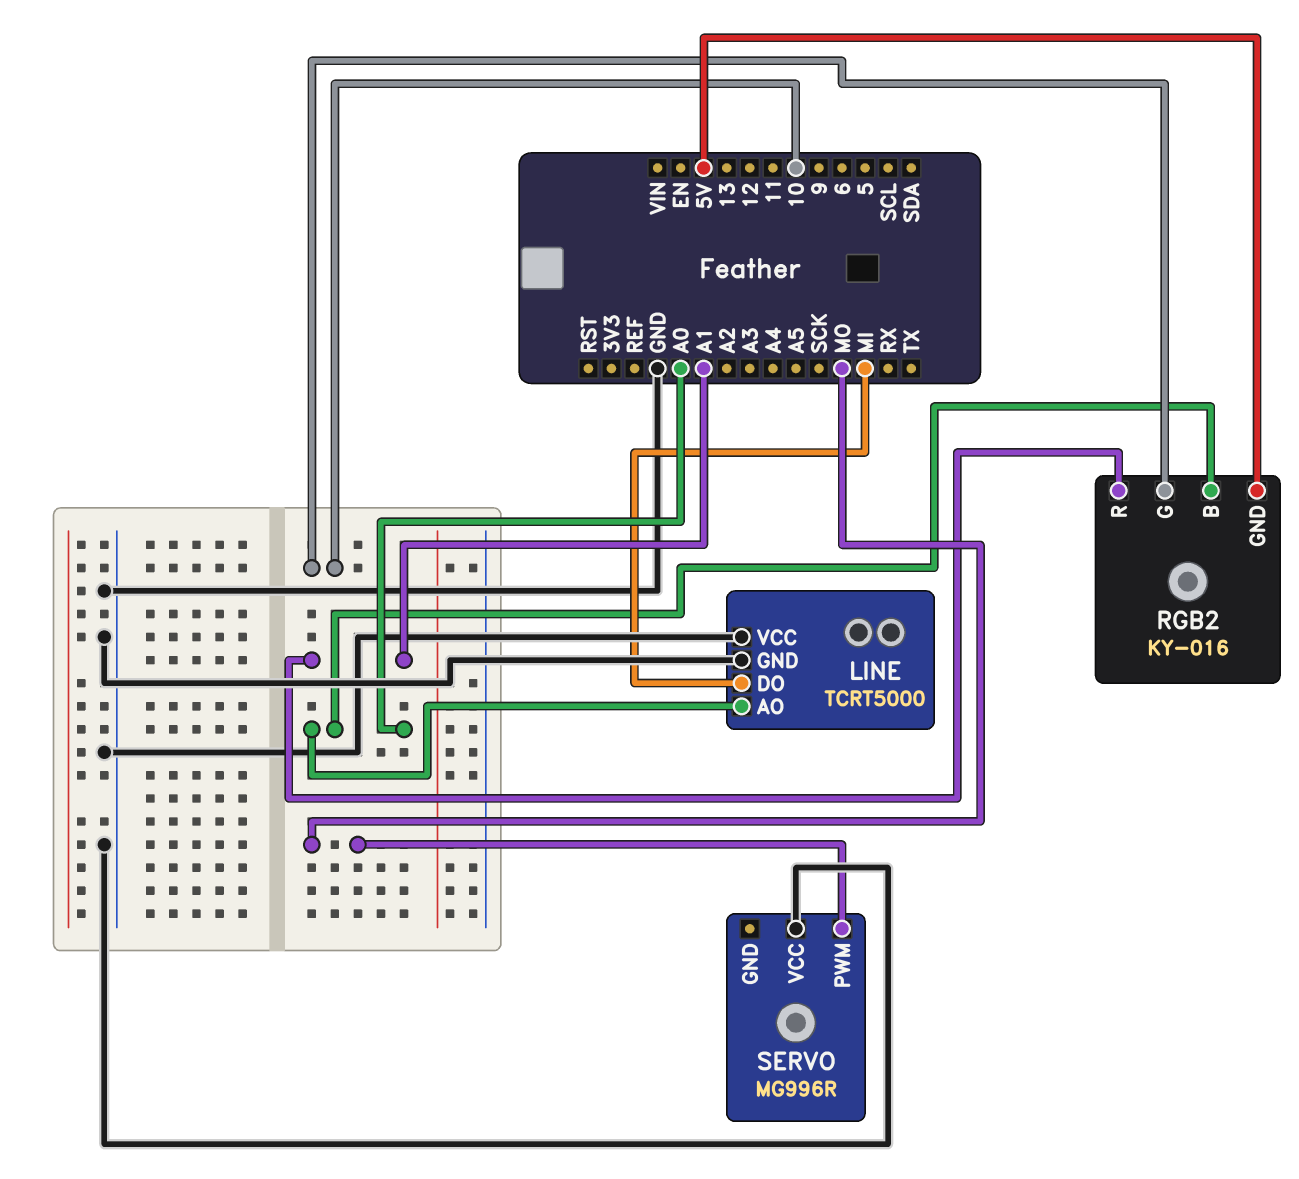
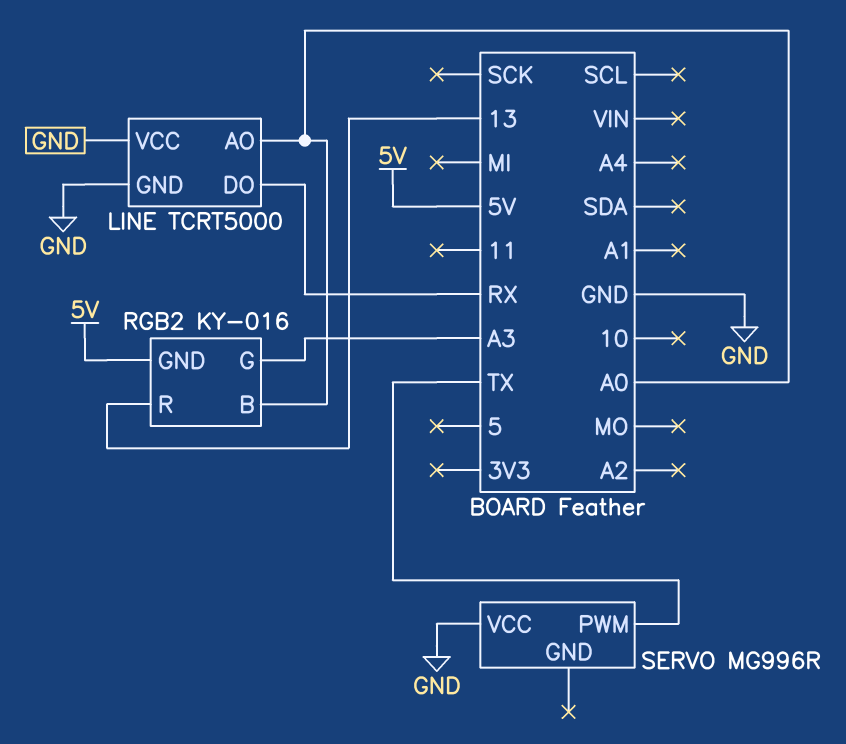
LINE pin DO: MI -> RX
RGB2 pin G: 10 -> A3
RGB2 pin R: A1 -> 13
SERVO pin PWM: MO -> TX

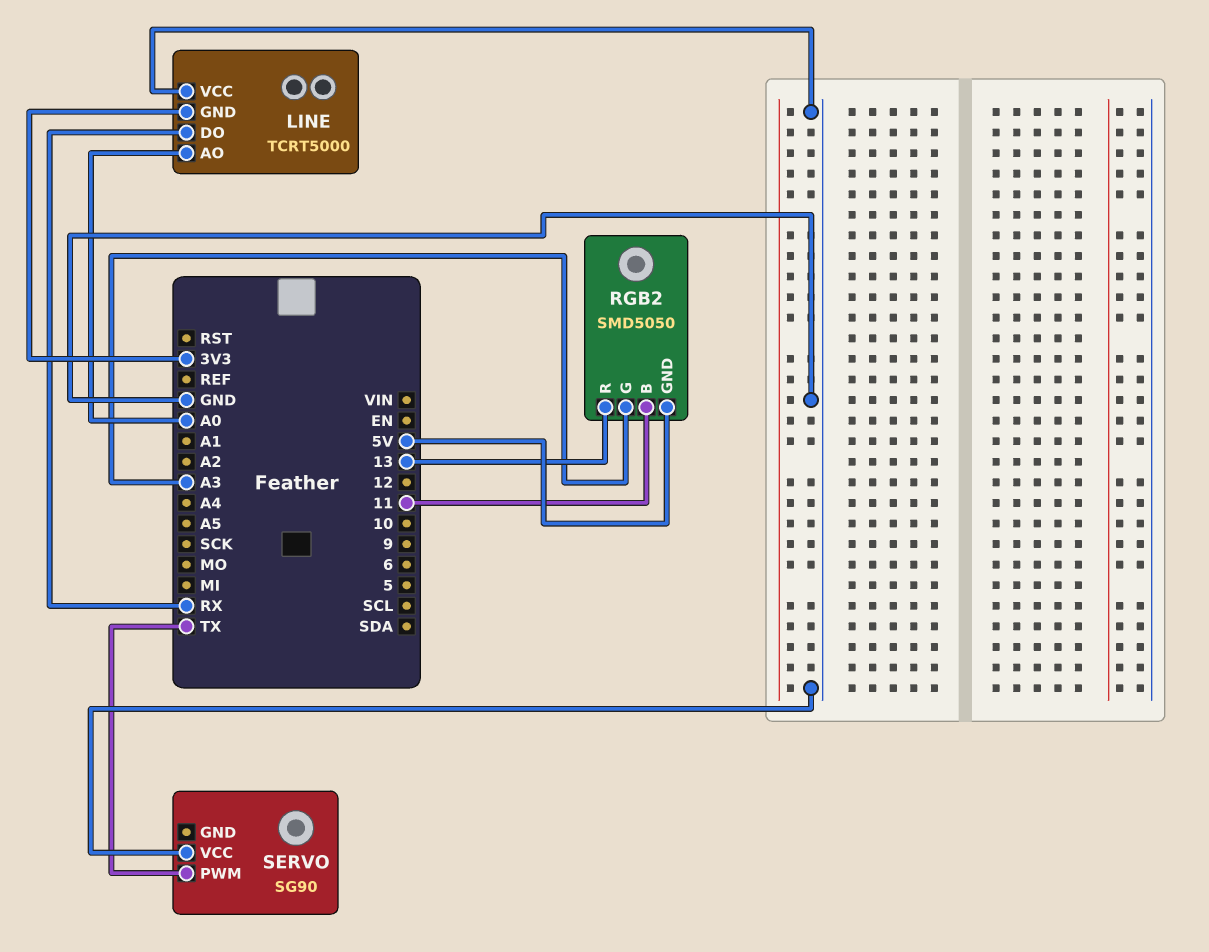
LINE pin GND: GND -> 3V3
RGB2: KY-016 -> SMD5050
RGB2 pin B: A0 -> 11
SERVO: MG996R -> SG90

